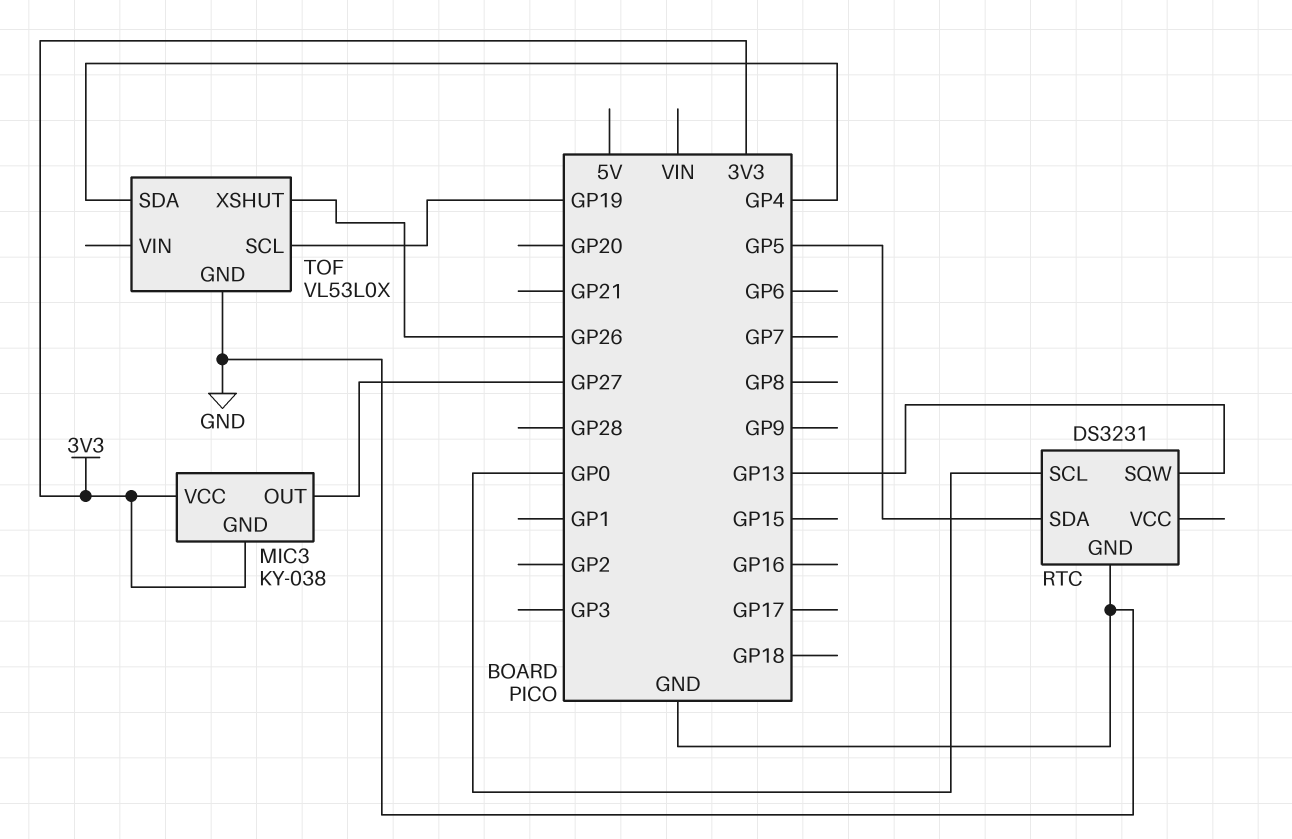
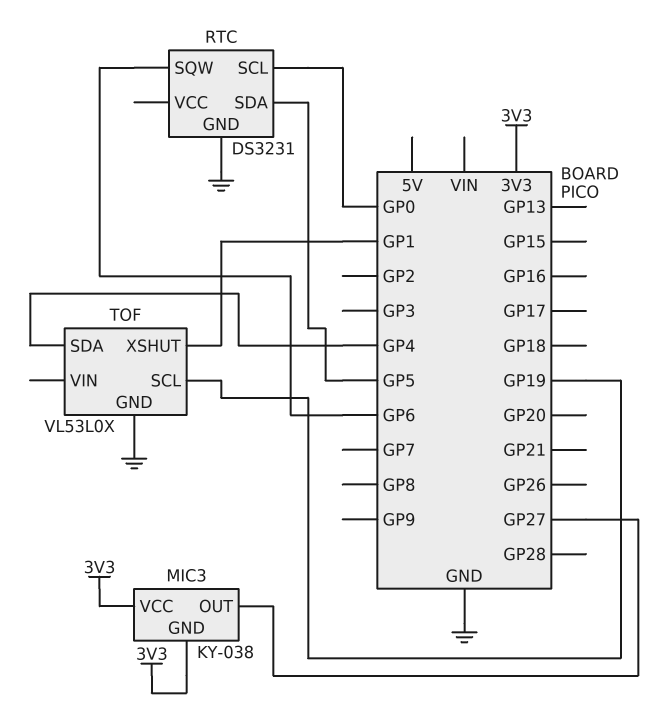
RTC pin SQW: GP13 -> GP6
TOF pin XSHUT: GP26 -> GP1

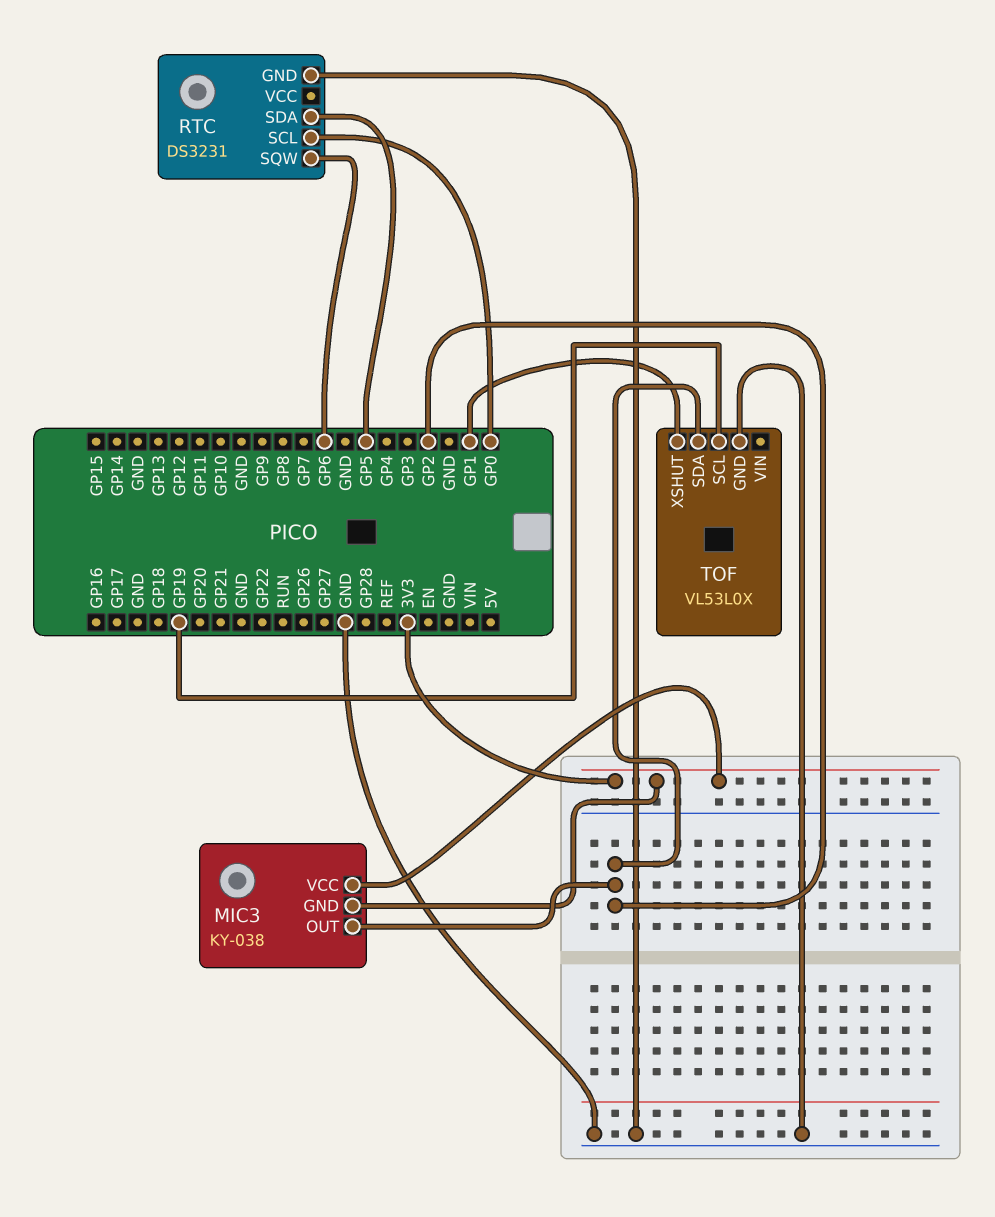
MIC3 pin OUT: GP27 -> GP2
TOF pin SDA: GP4 -> GP2

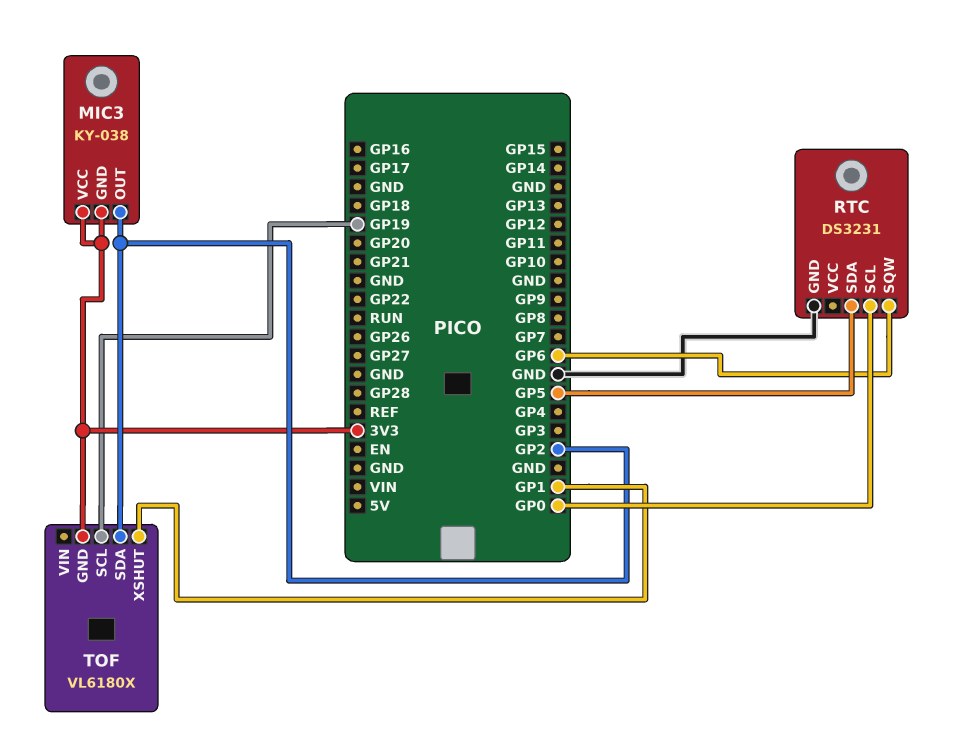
TOF: VL53L0X -> VL6180X
TOF pin GND: GND -> 3V3

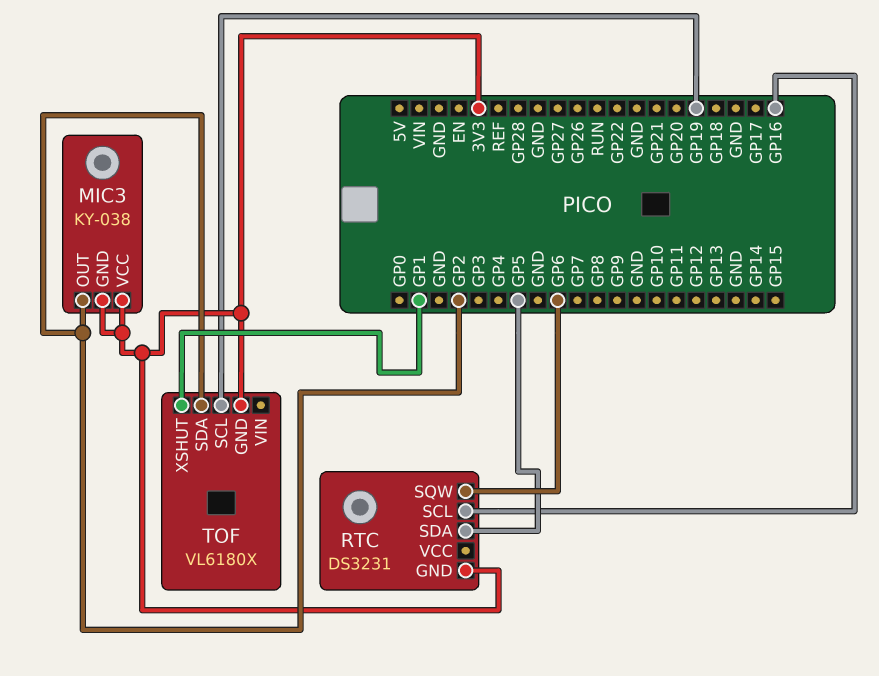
RTC pin GND: GND -> 3V3
RTC pin SCL: GP0 -> GP16

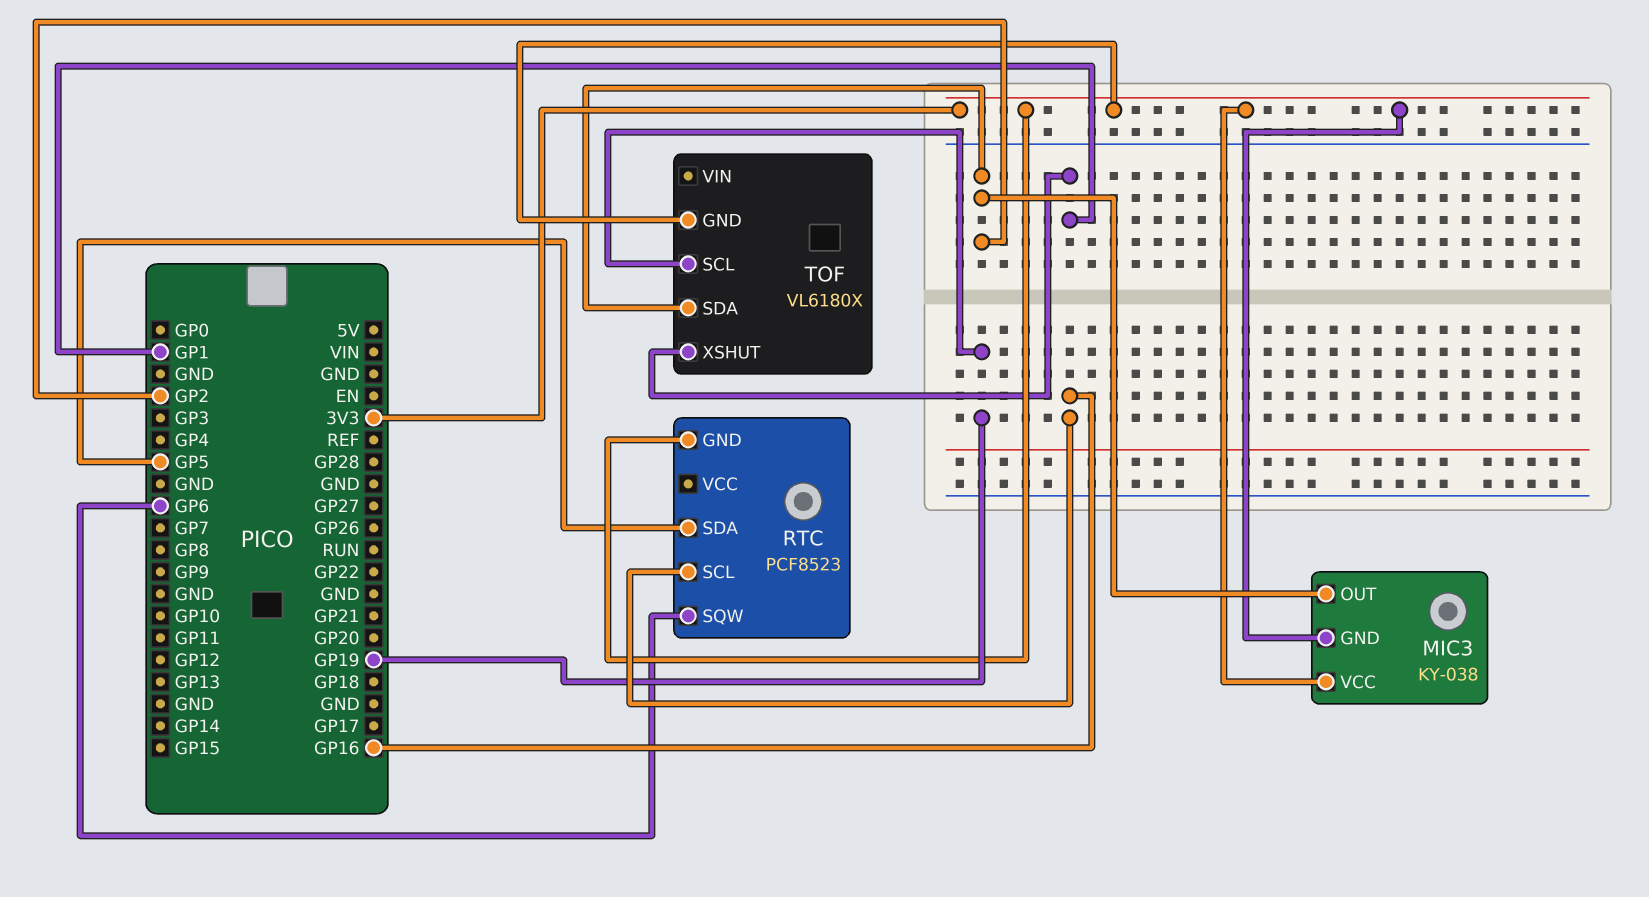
RTC: DS3231 -> PCF8523

